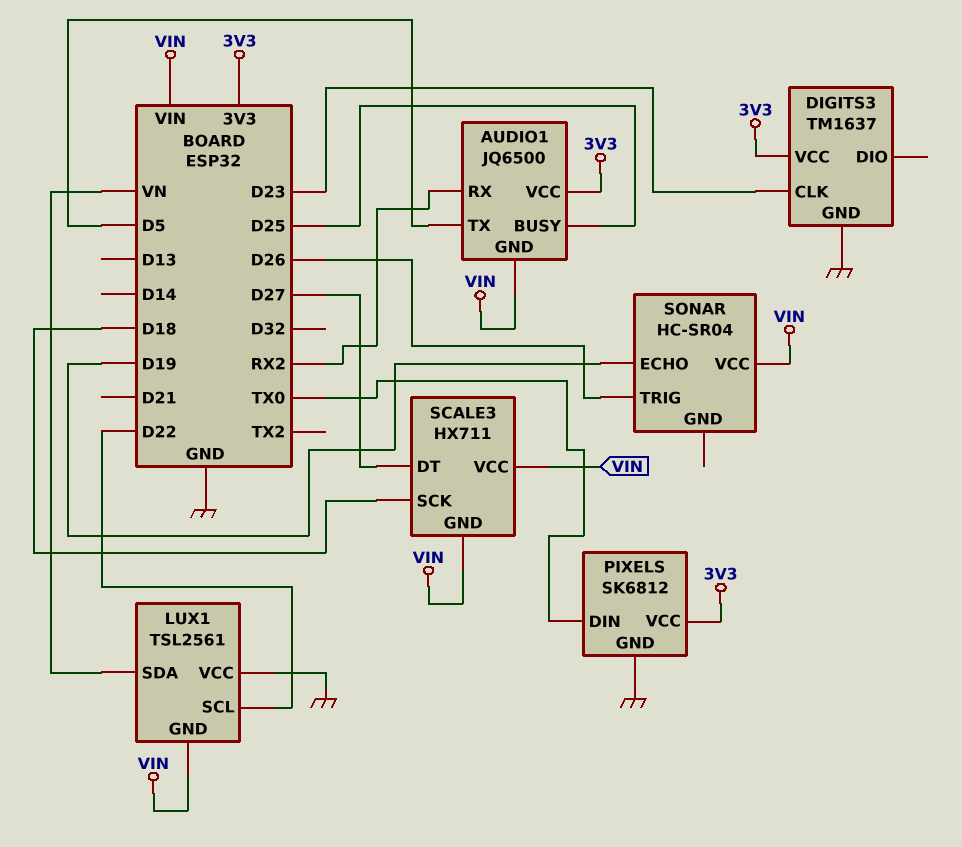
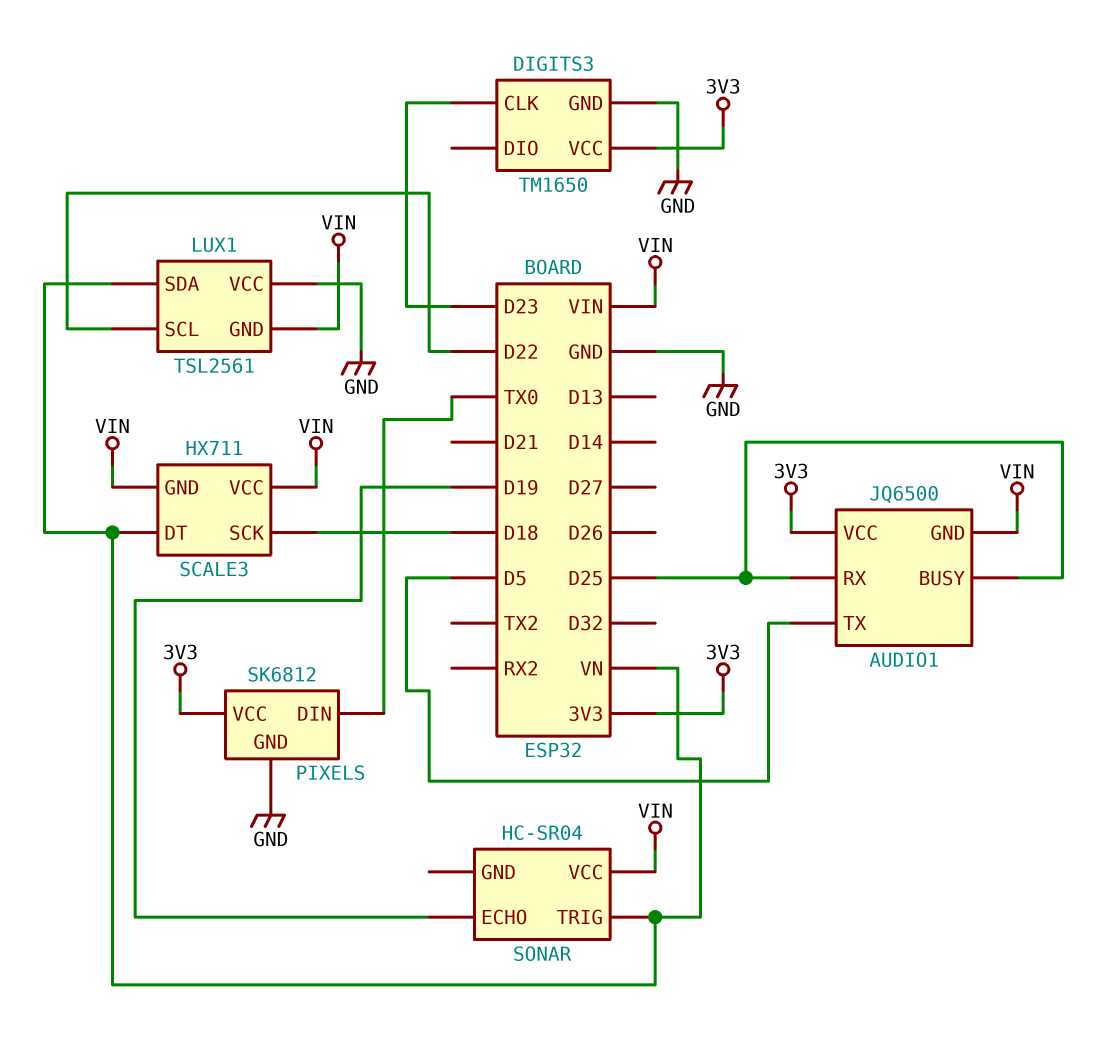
AUDIO1 pin RX: RX2 -> D25
DIGITS3: TM1637 -> TM1650
SCALE3 pin DT: D27 -> VN
SONAR pin TRIG: D26 -> VN

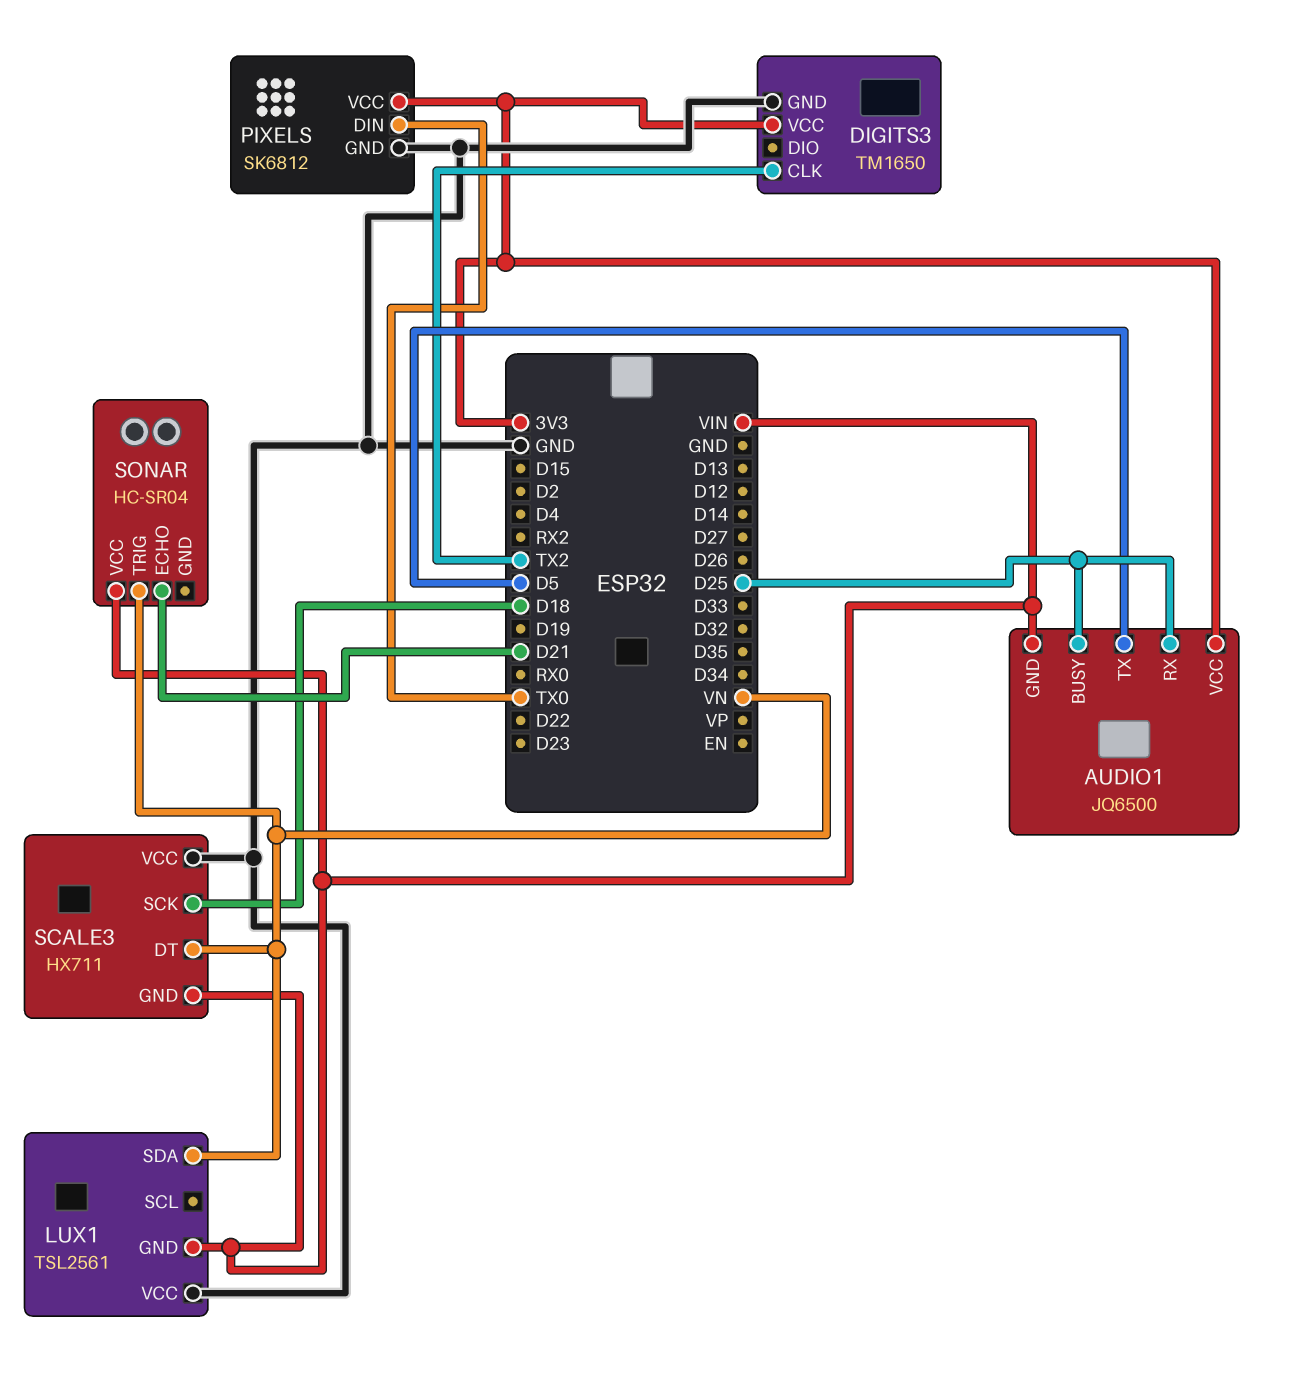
DIGITS3 pin CLK: D23 -> TX2
LUX1 pin SCL: D22 -> none
SCALE3 pin VCC: VIN -> GND
SONAR pin ECHO: D19 -> D21

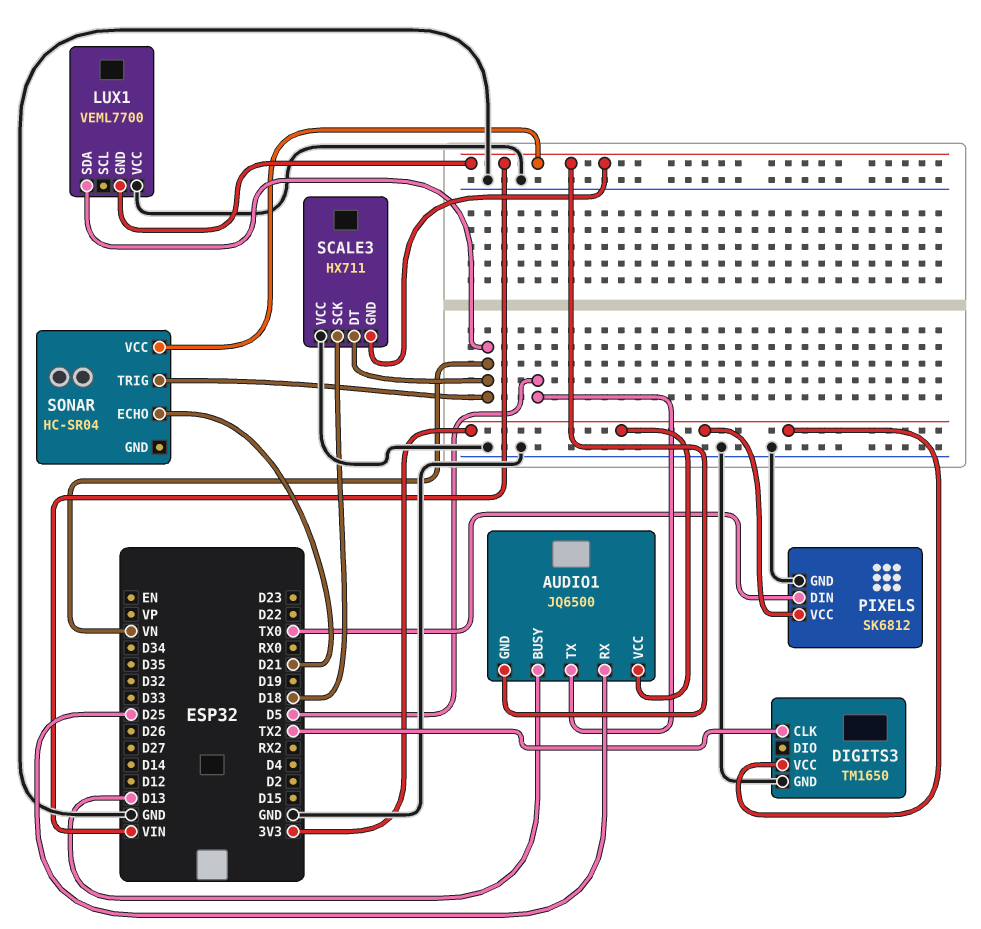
AUDIO1 pin BUSY: D25 -> D13
LUX1: TSL2561 -> VEML7700

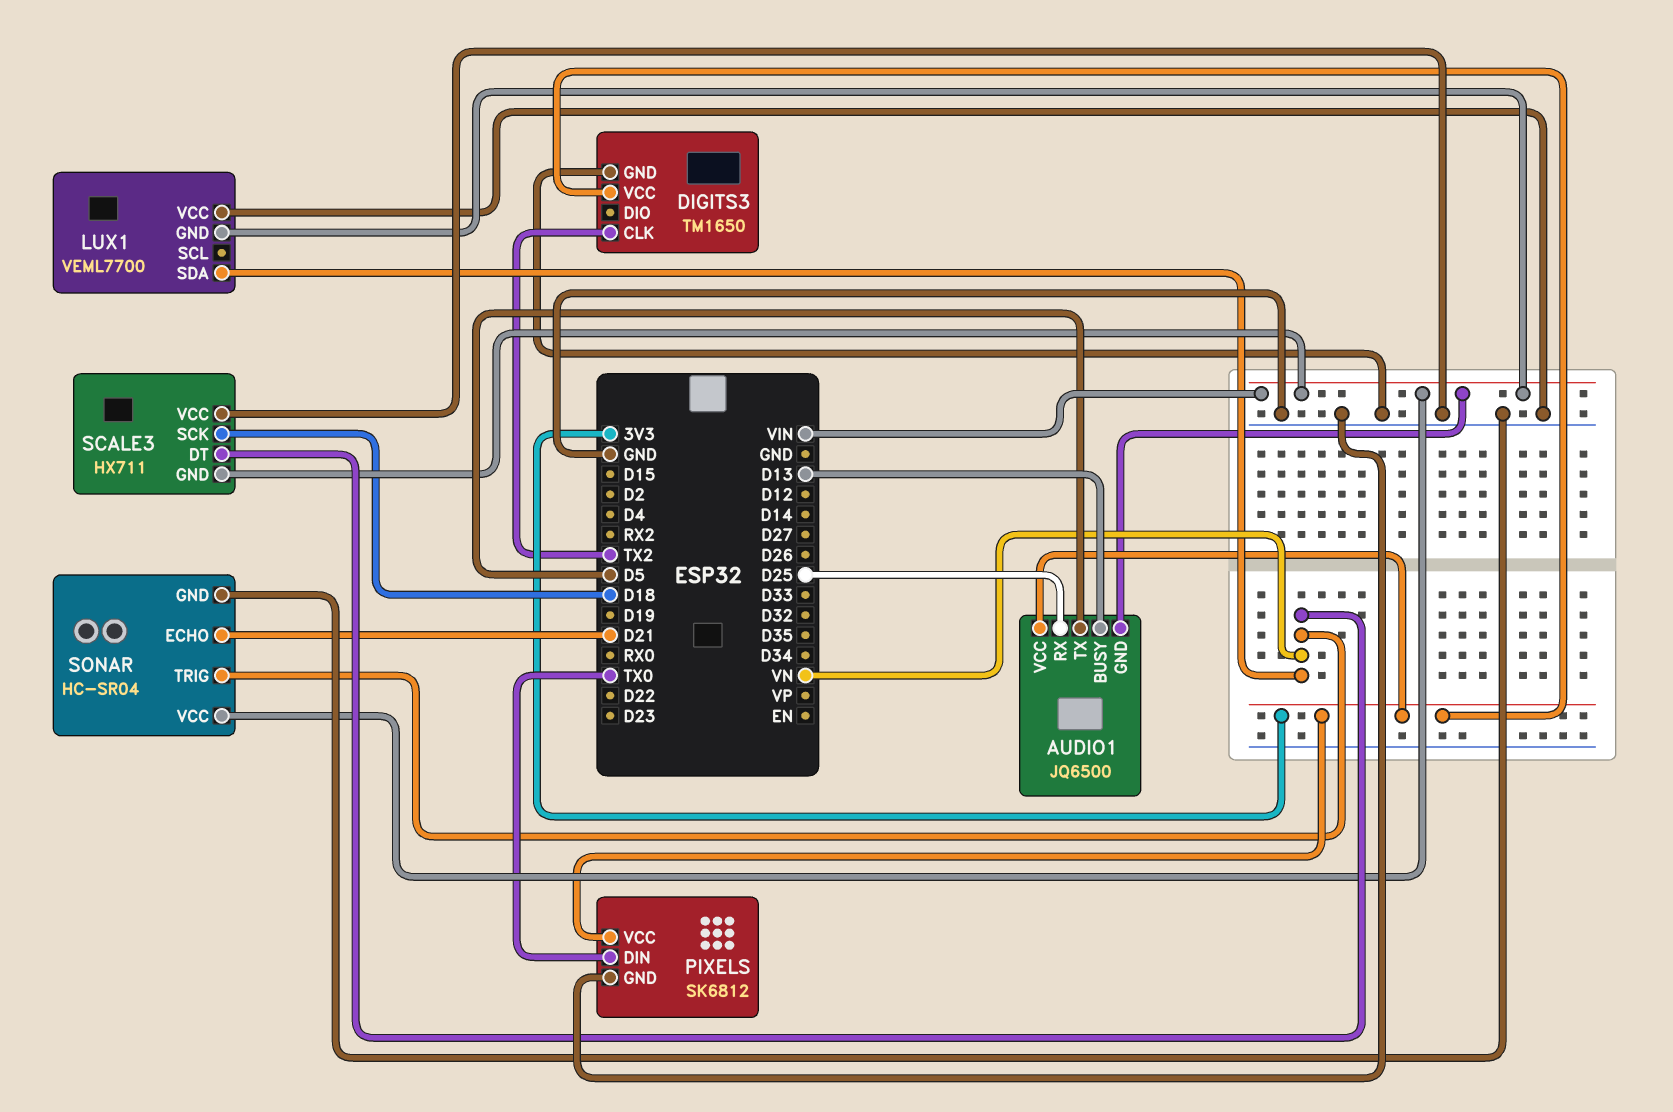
SONAR pin GND: none -> GND

